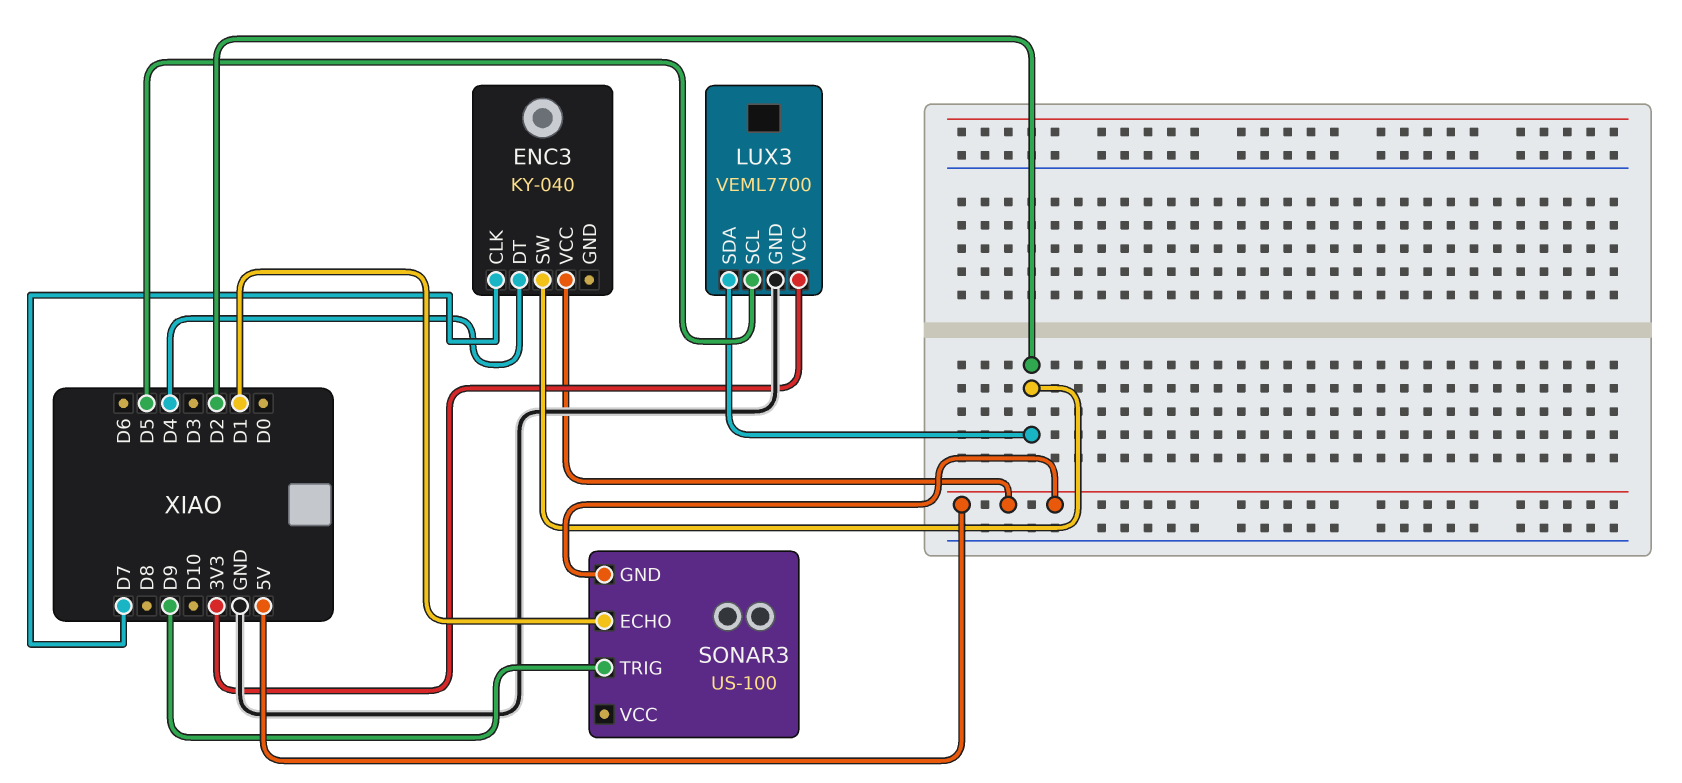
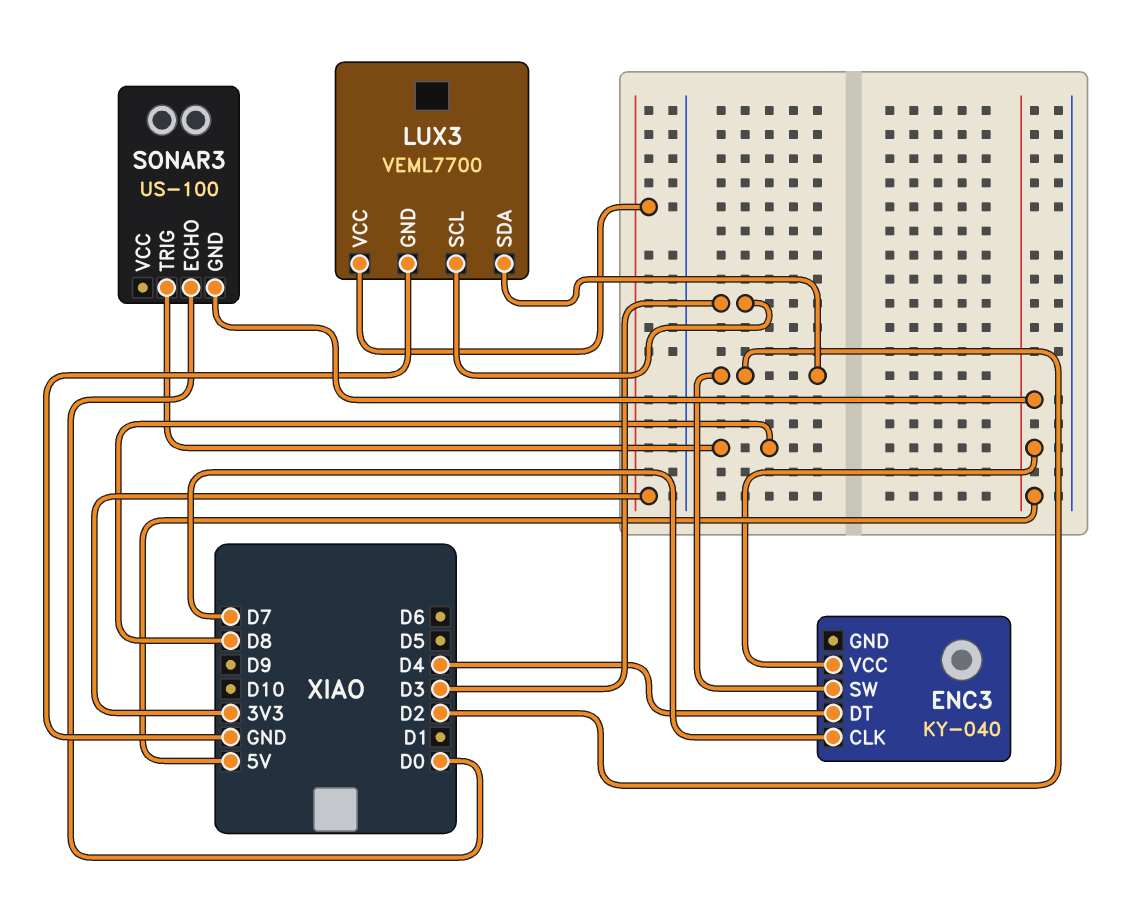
LUX3 pin SCL: D5 -> D3
SONAR3 pin ECHO: D1 -> D0
SONAR3 pin TRIG: D9 -> D8

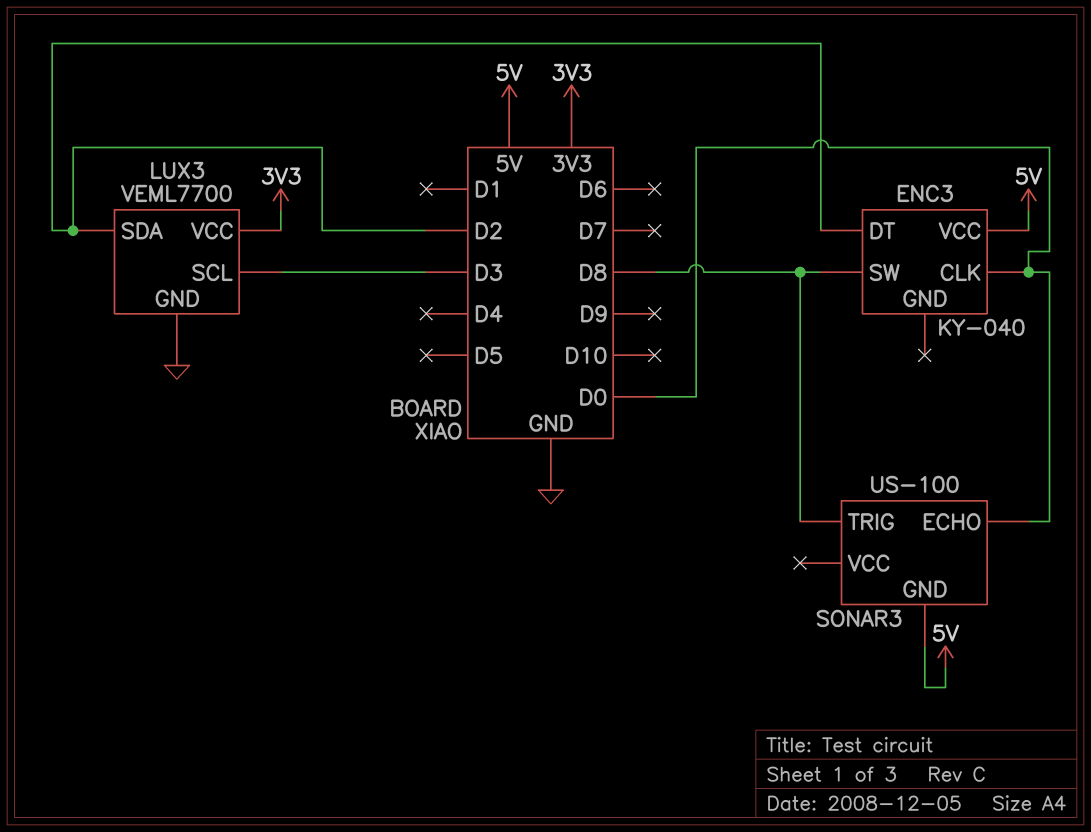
ENC3 pin CLK: D7 -> D0
ENC3 pin DT: D4 -> D2
ENC3 pin SW: D2 -> D8

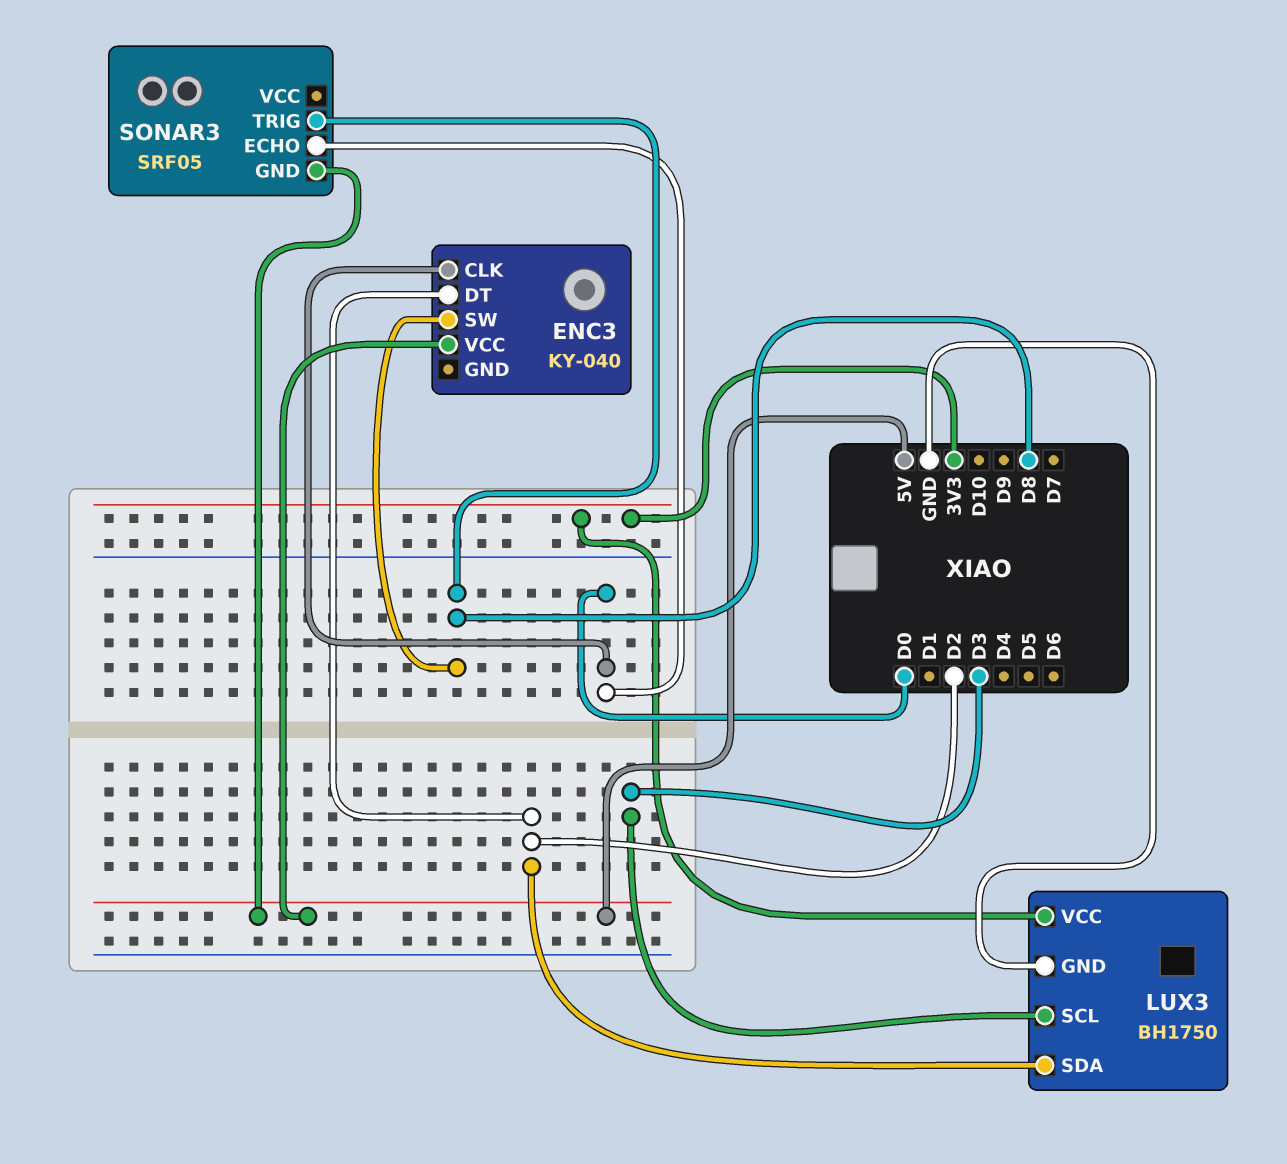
LUX3: VEML7700 -> BH1750
SONAR3: US-100 -> SRF05

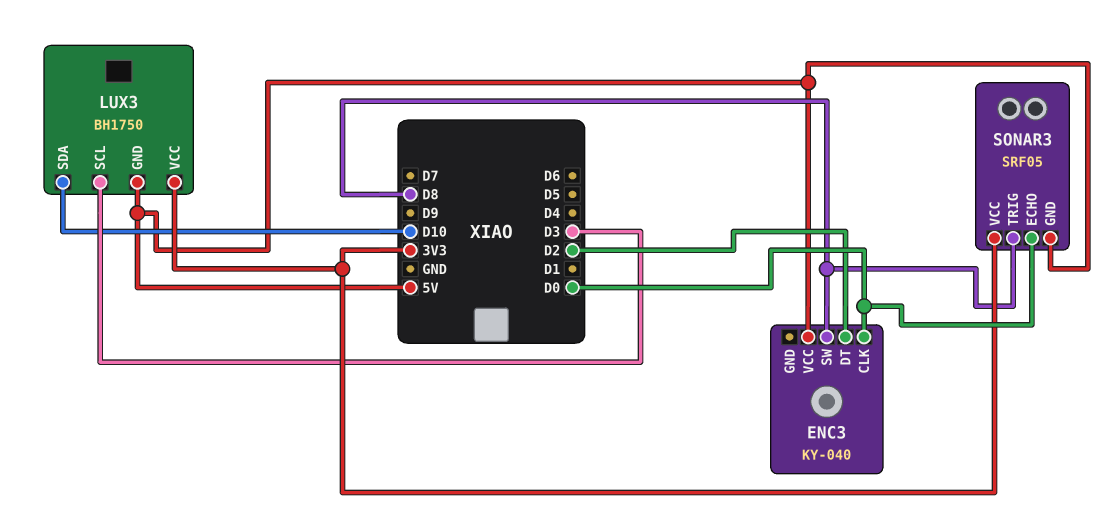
LUX3 pin GND: GND -> 5V
LUX3 pin SDA: D2 -> D10
SONAR3 pin VCC: none -> 3V3

